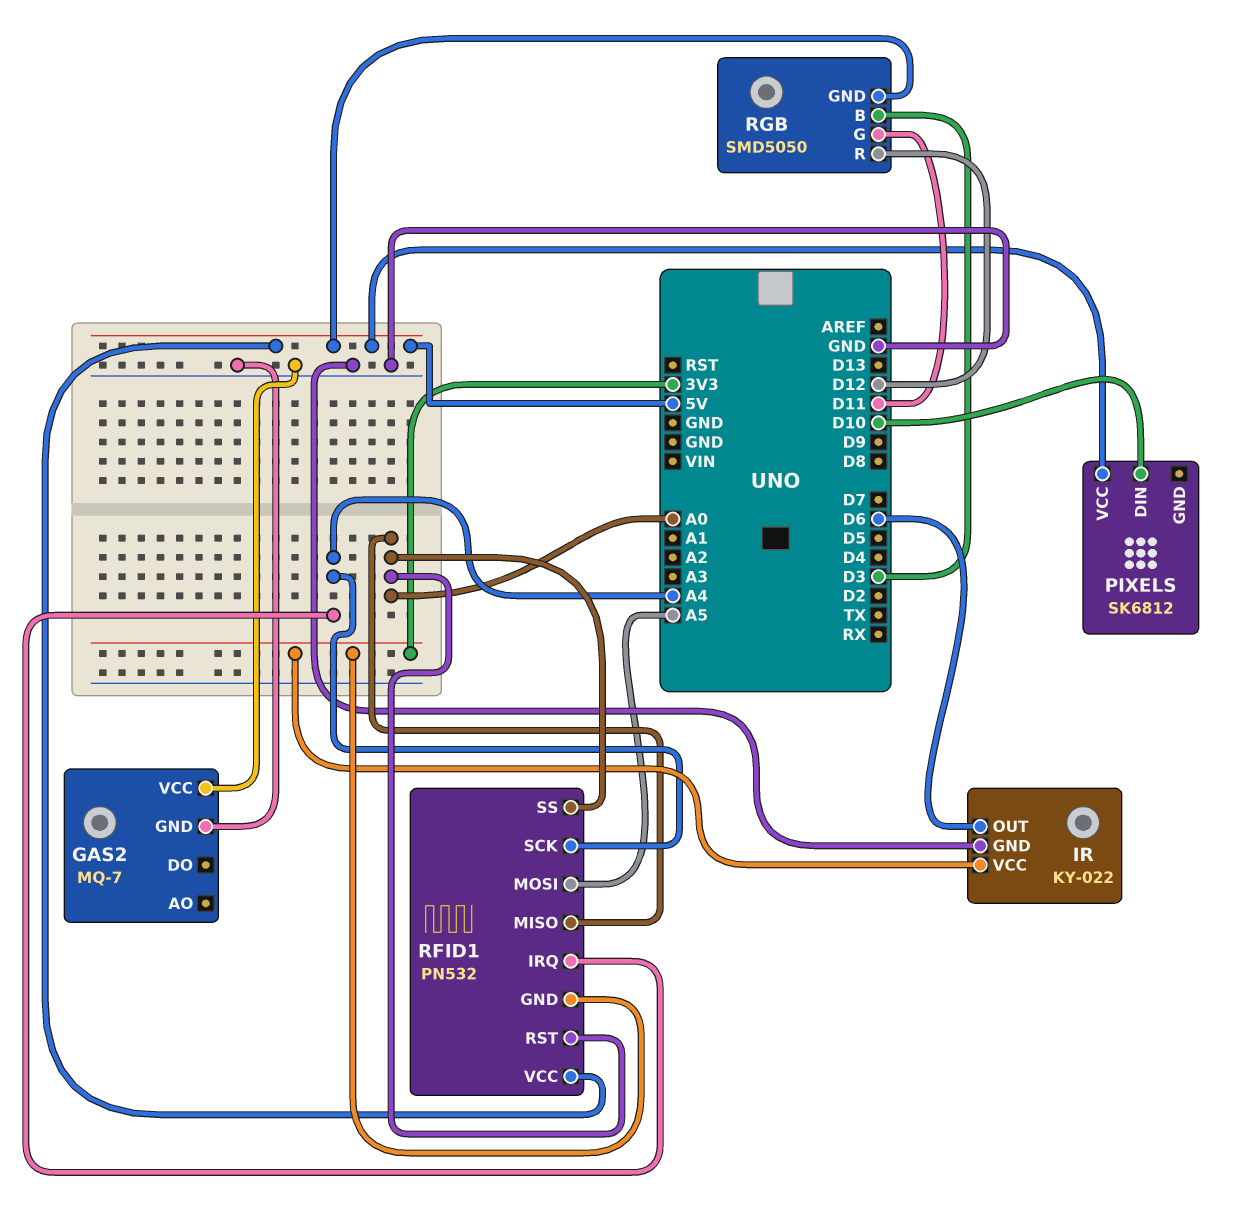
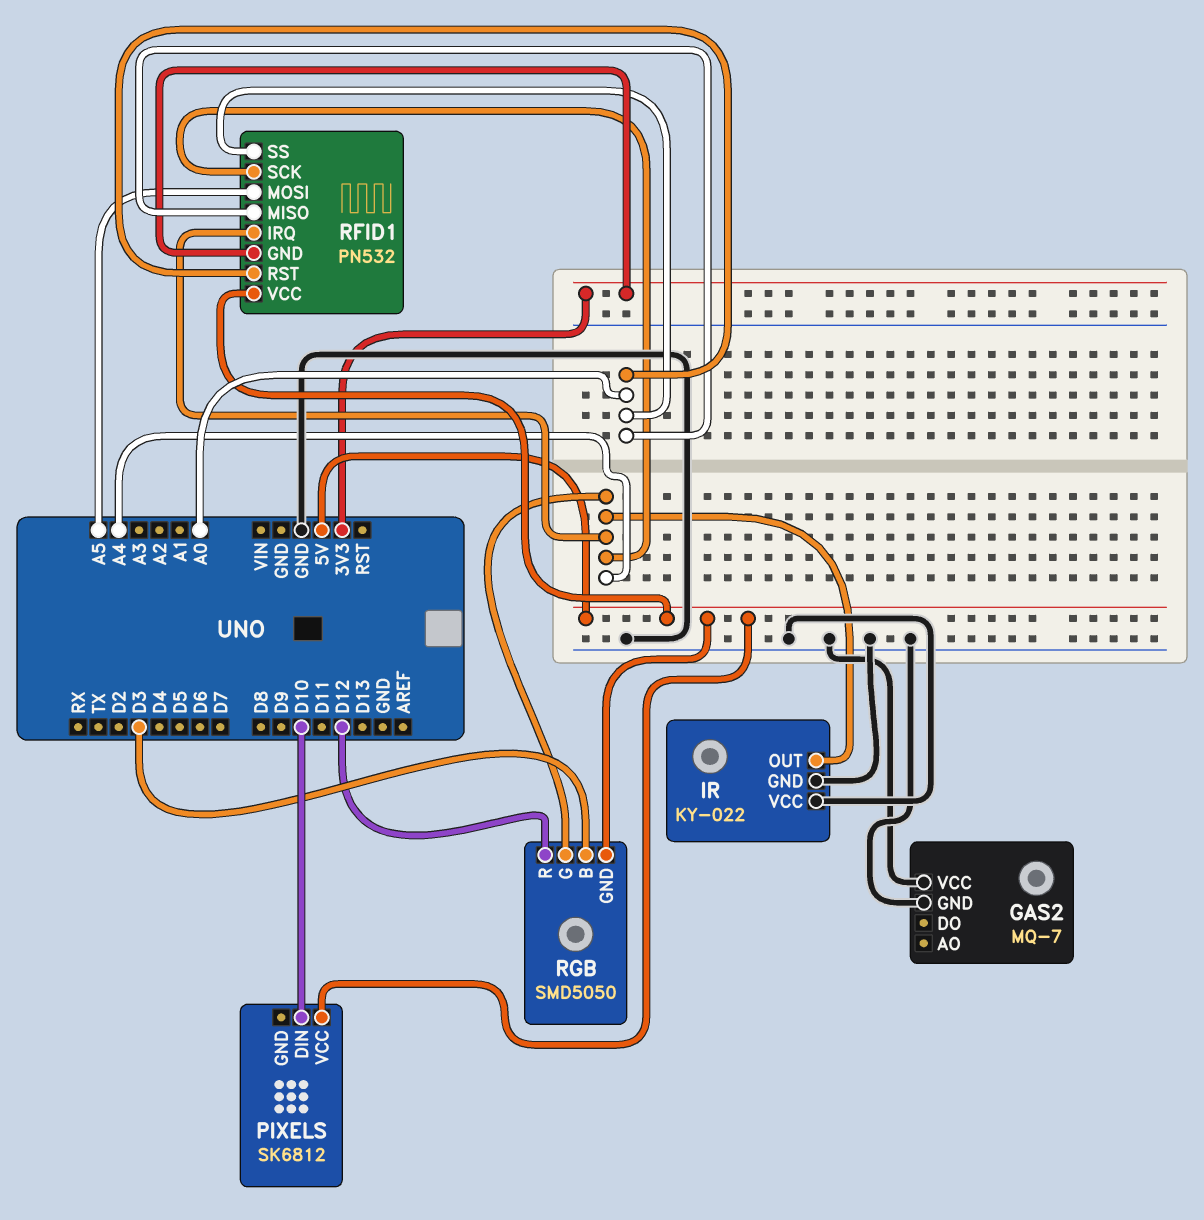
IR pin OUT: D6 -> A4
IR pin VCC: 3V3 -> GND
RGB pin G: D11 -> A4

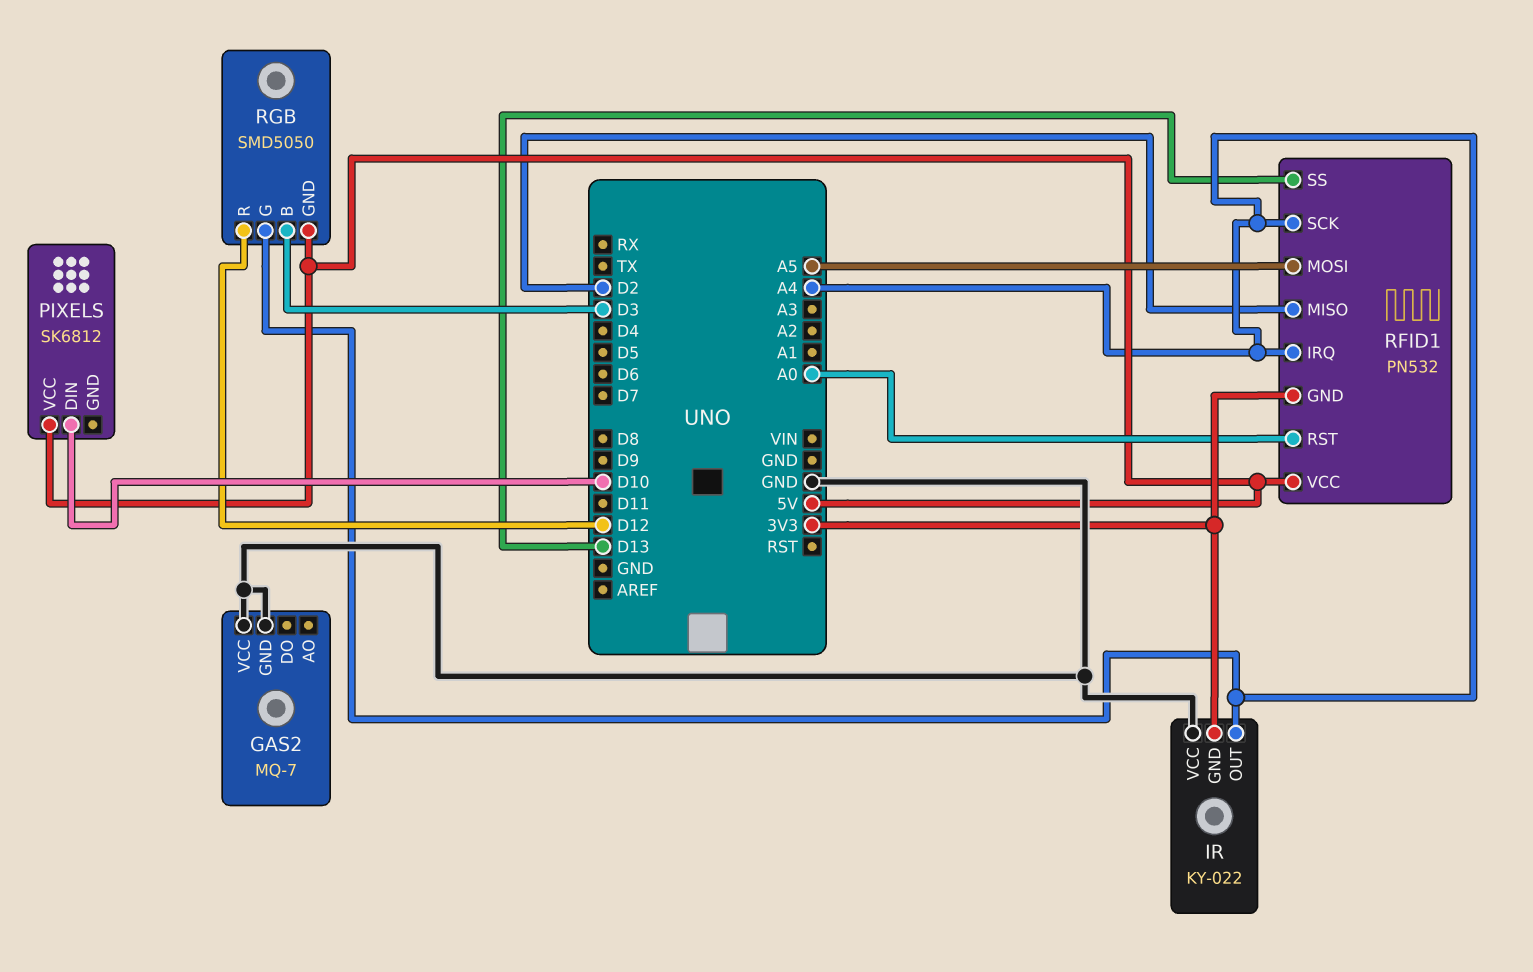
IR pin GND: GND -> 3V3
RFID1 pin MISO: A0 -> D2
RFID1 pin SS: A0 -> D13

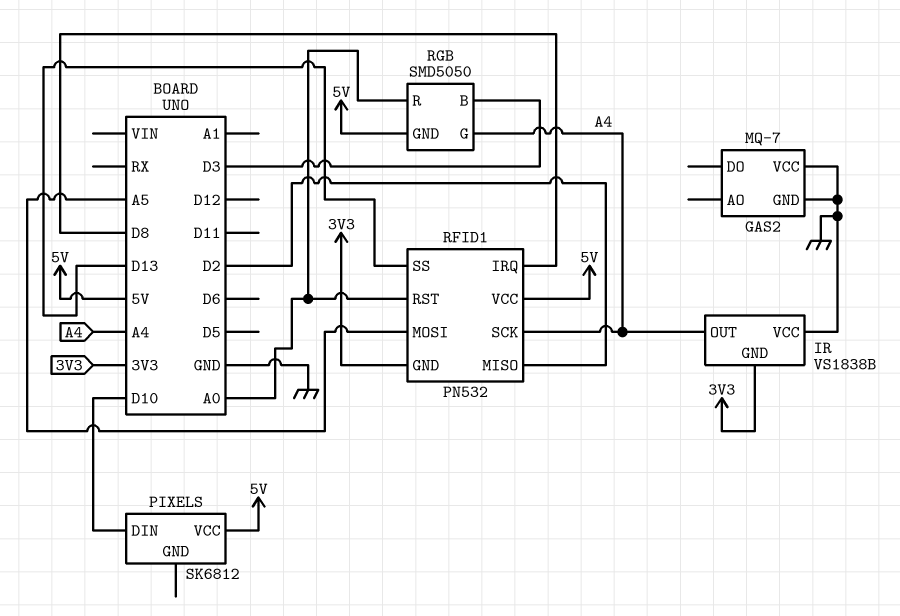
IR: KY-022 -> VS1838B
RFID1 pin IRQ: A4 -> D8
RGB pin R: D12 -> A0

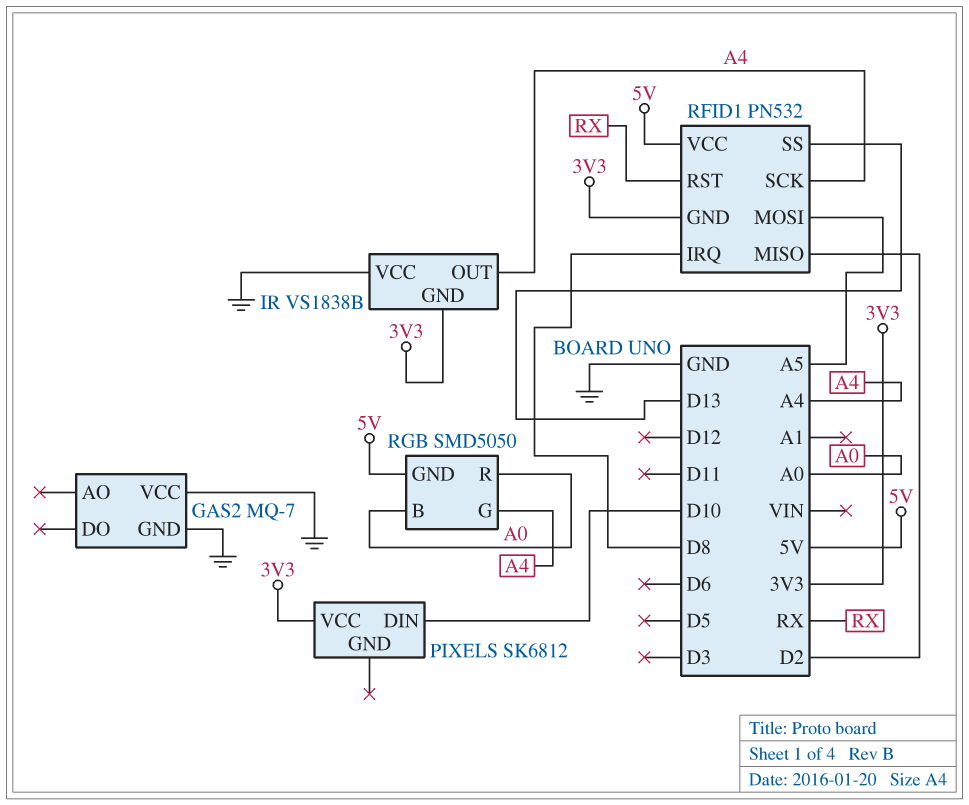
PIXELS pin VCC: 5V -> 3V3
RFID1 pin RST: A0 -> RX
RGB pin B: D3 -> A0

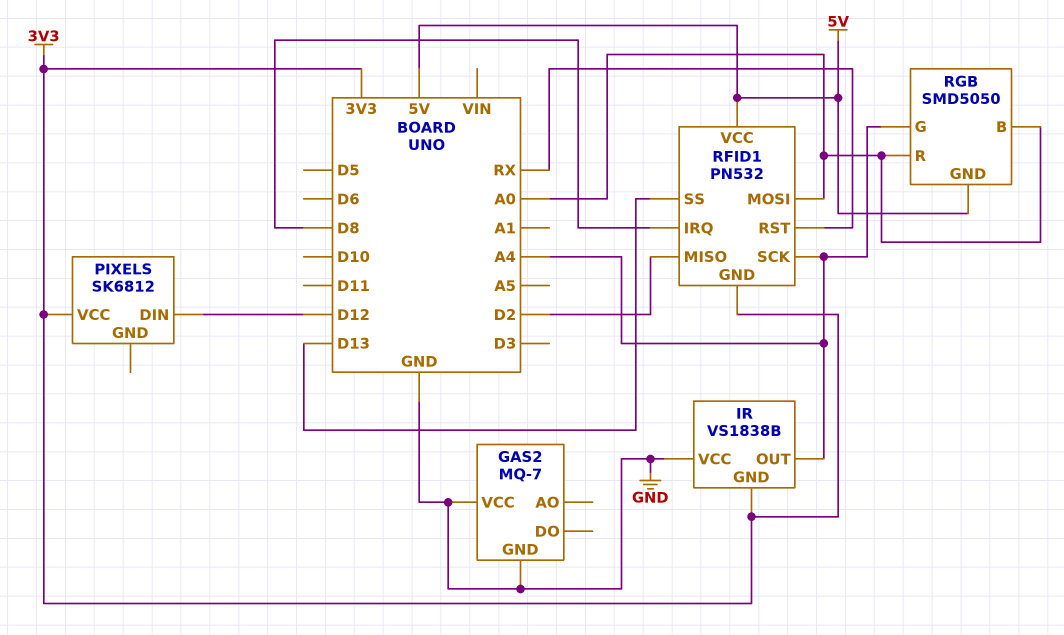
PIXELS pin DIN: D10 -> D12
RFID1 pin MOSI: A5 -> A0

